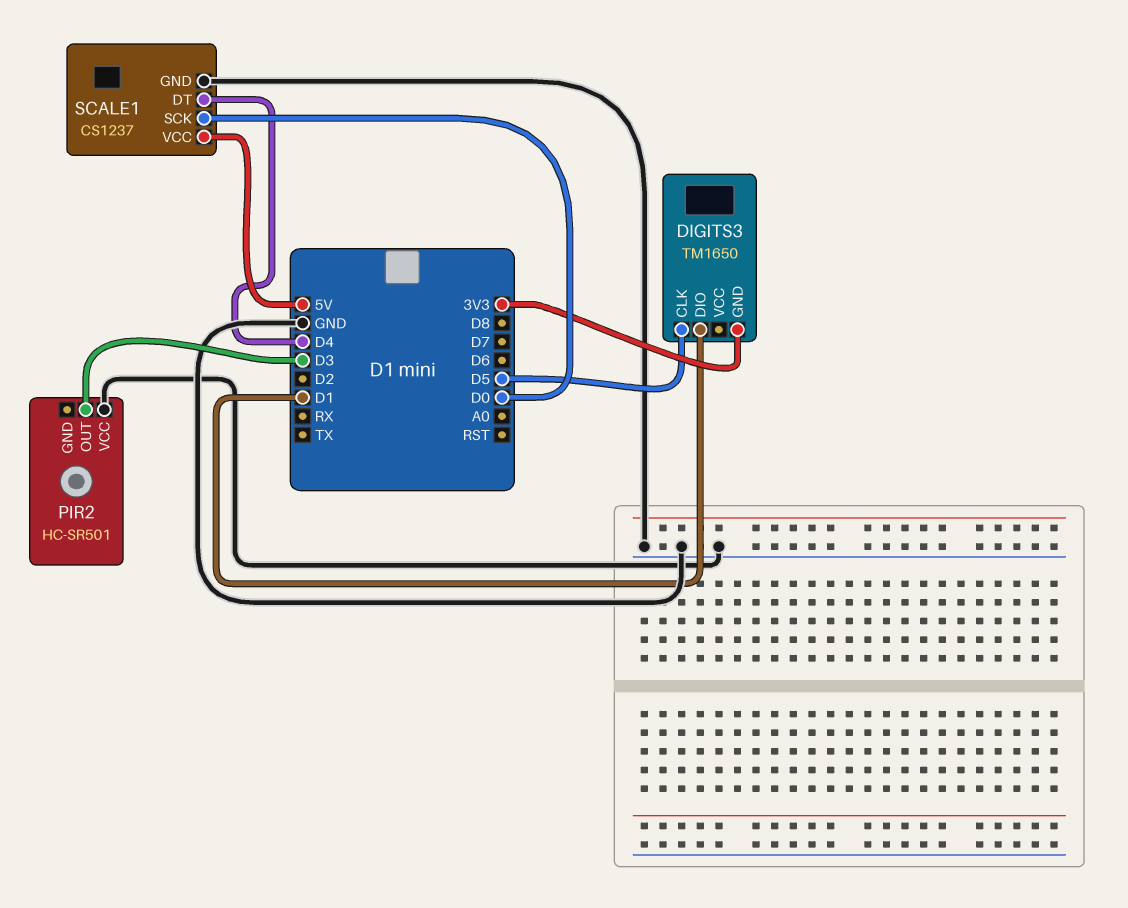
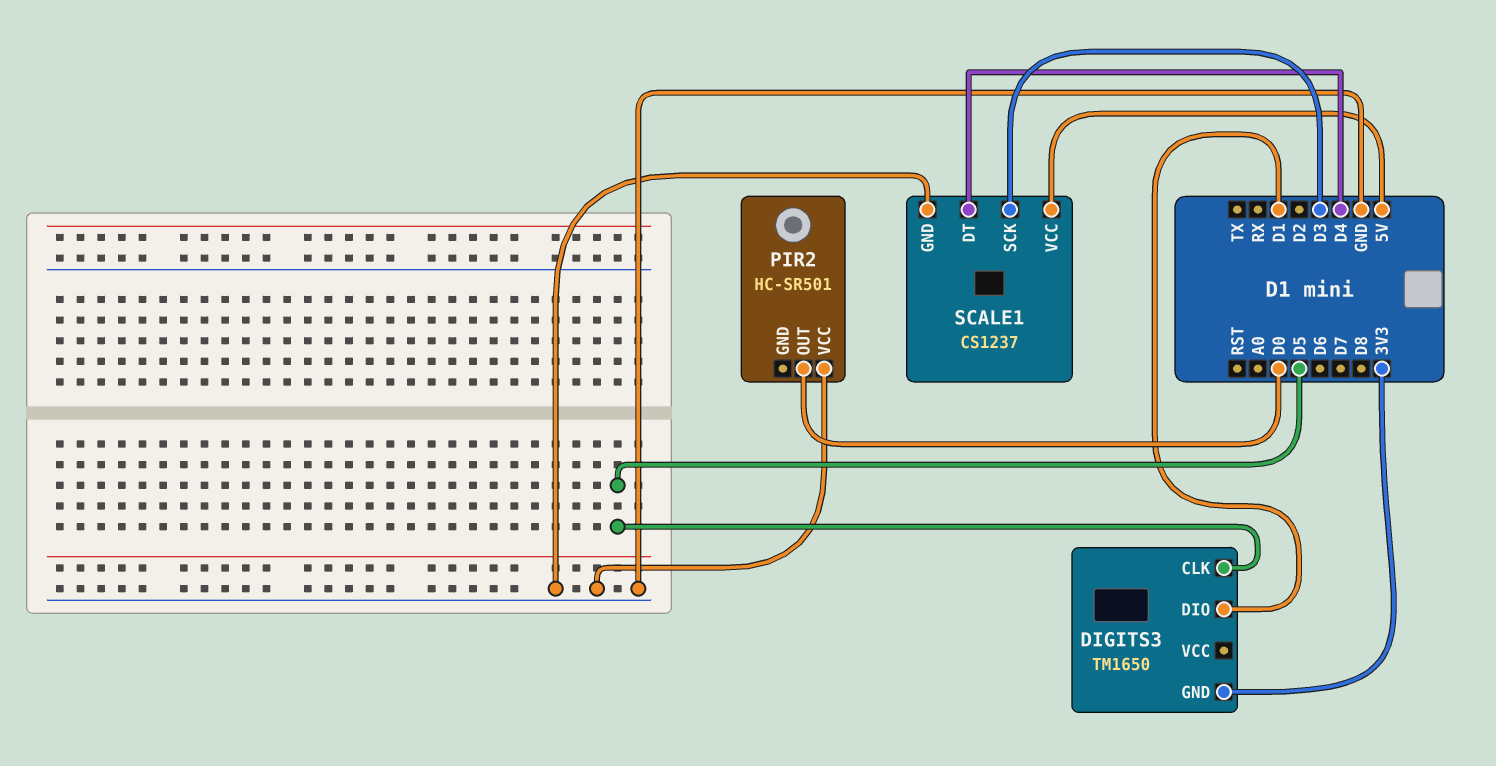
PIR2 pin OUT: D3 -> D0
SCALE1 pin SCK: D0 -> D3

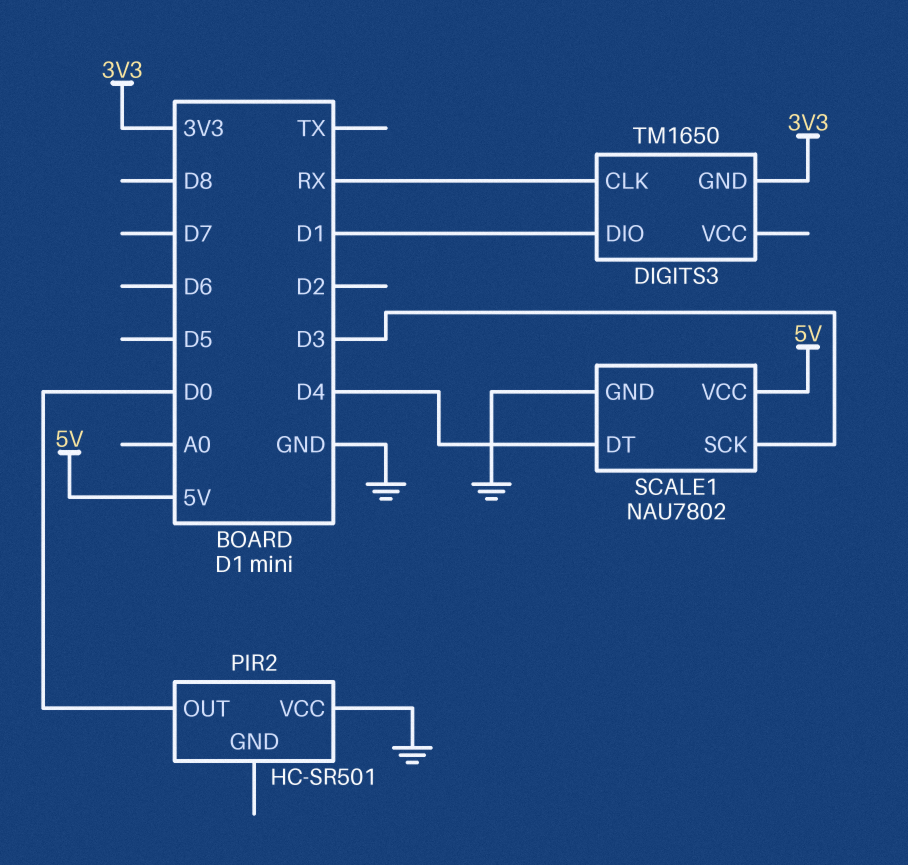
DIGITS3 pin CLK: D5 -> RX
SCALE1: CS1237 -> NAU7802

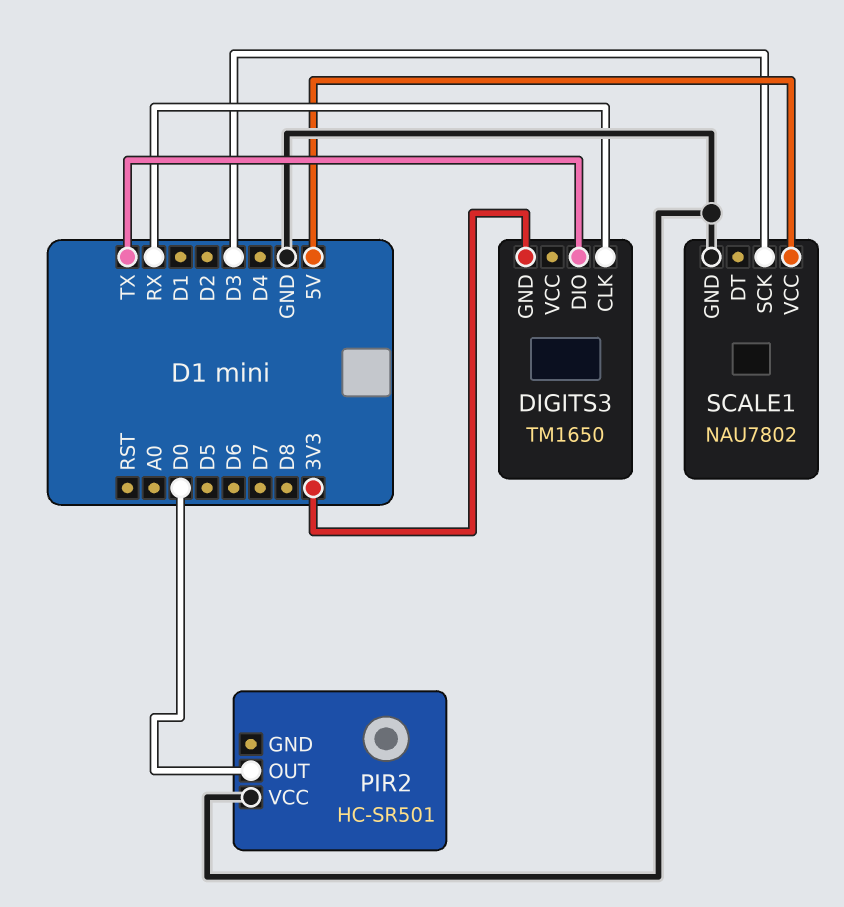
DIGITS3 pin DIO: D1 -> TX
SCALE1 pin DT: D4 -> none

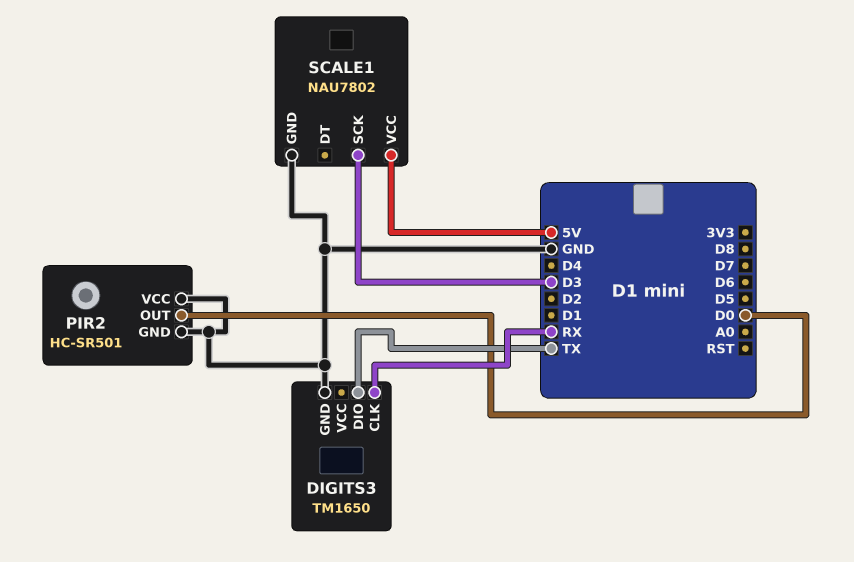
DIGITS3 pin GND: 3V3 -> GND
PIR2 pin GND: none -> GND

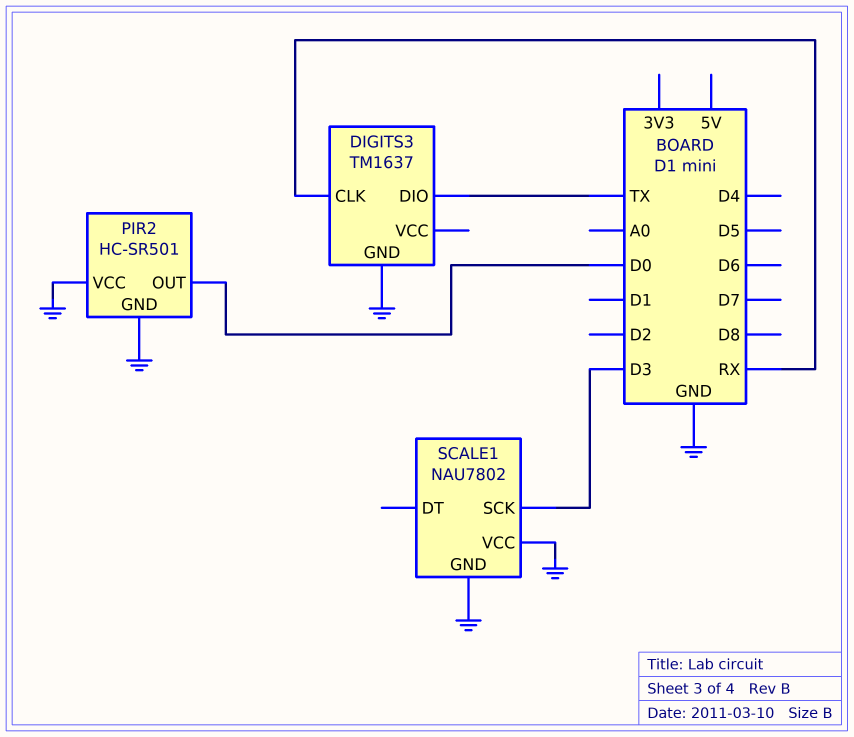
DIGITS3: TM1650 -> TM1637
SCALE1 pin VCC: 5V -> GND

